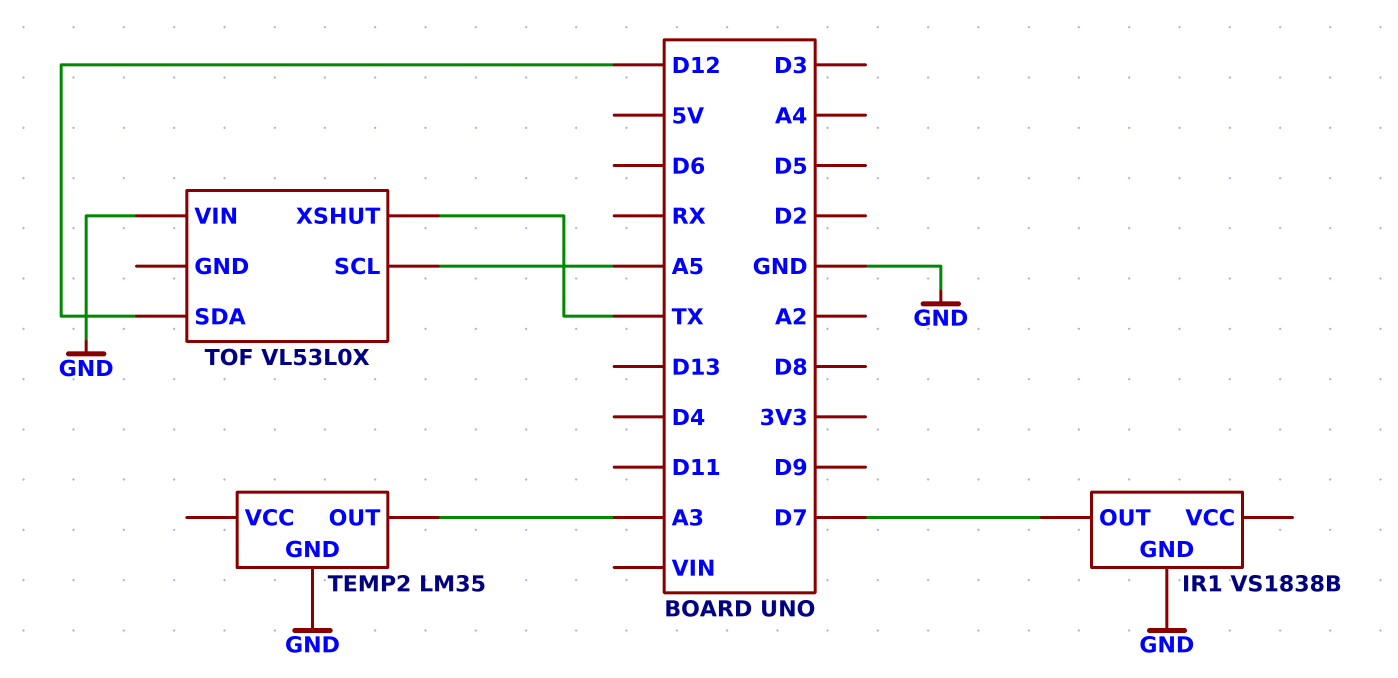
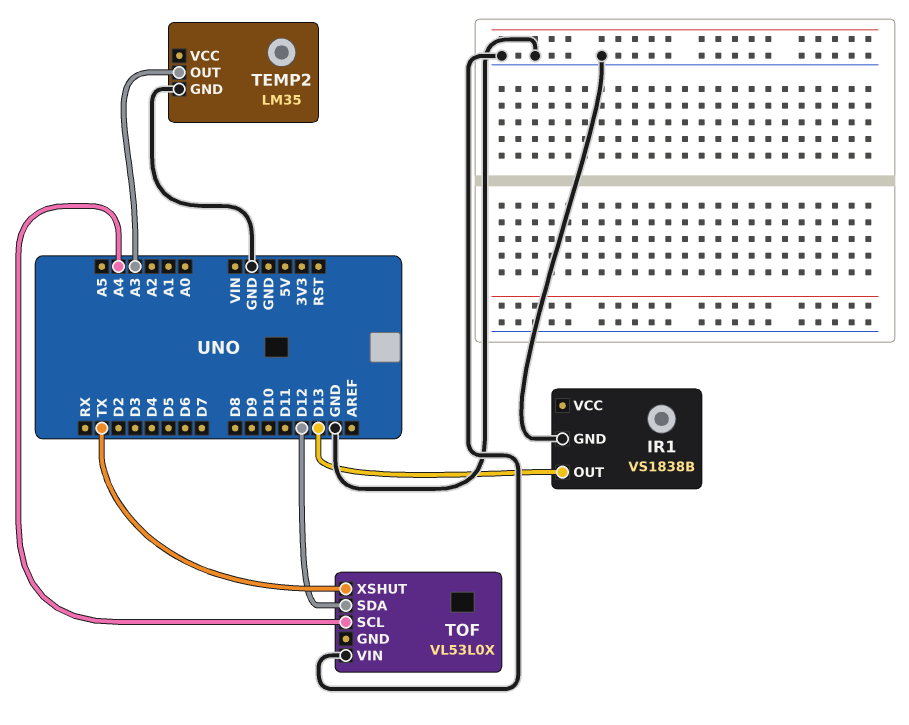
IR1 pin OUT: D7 -> D13
TOF pin SCL: A5 -> A4

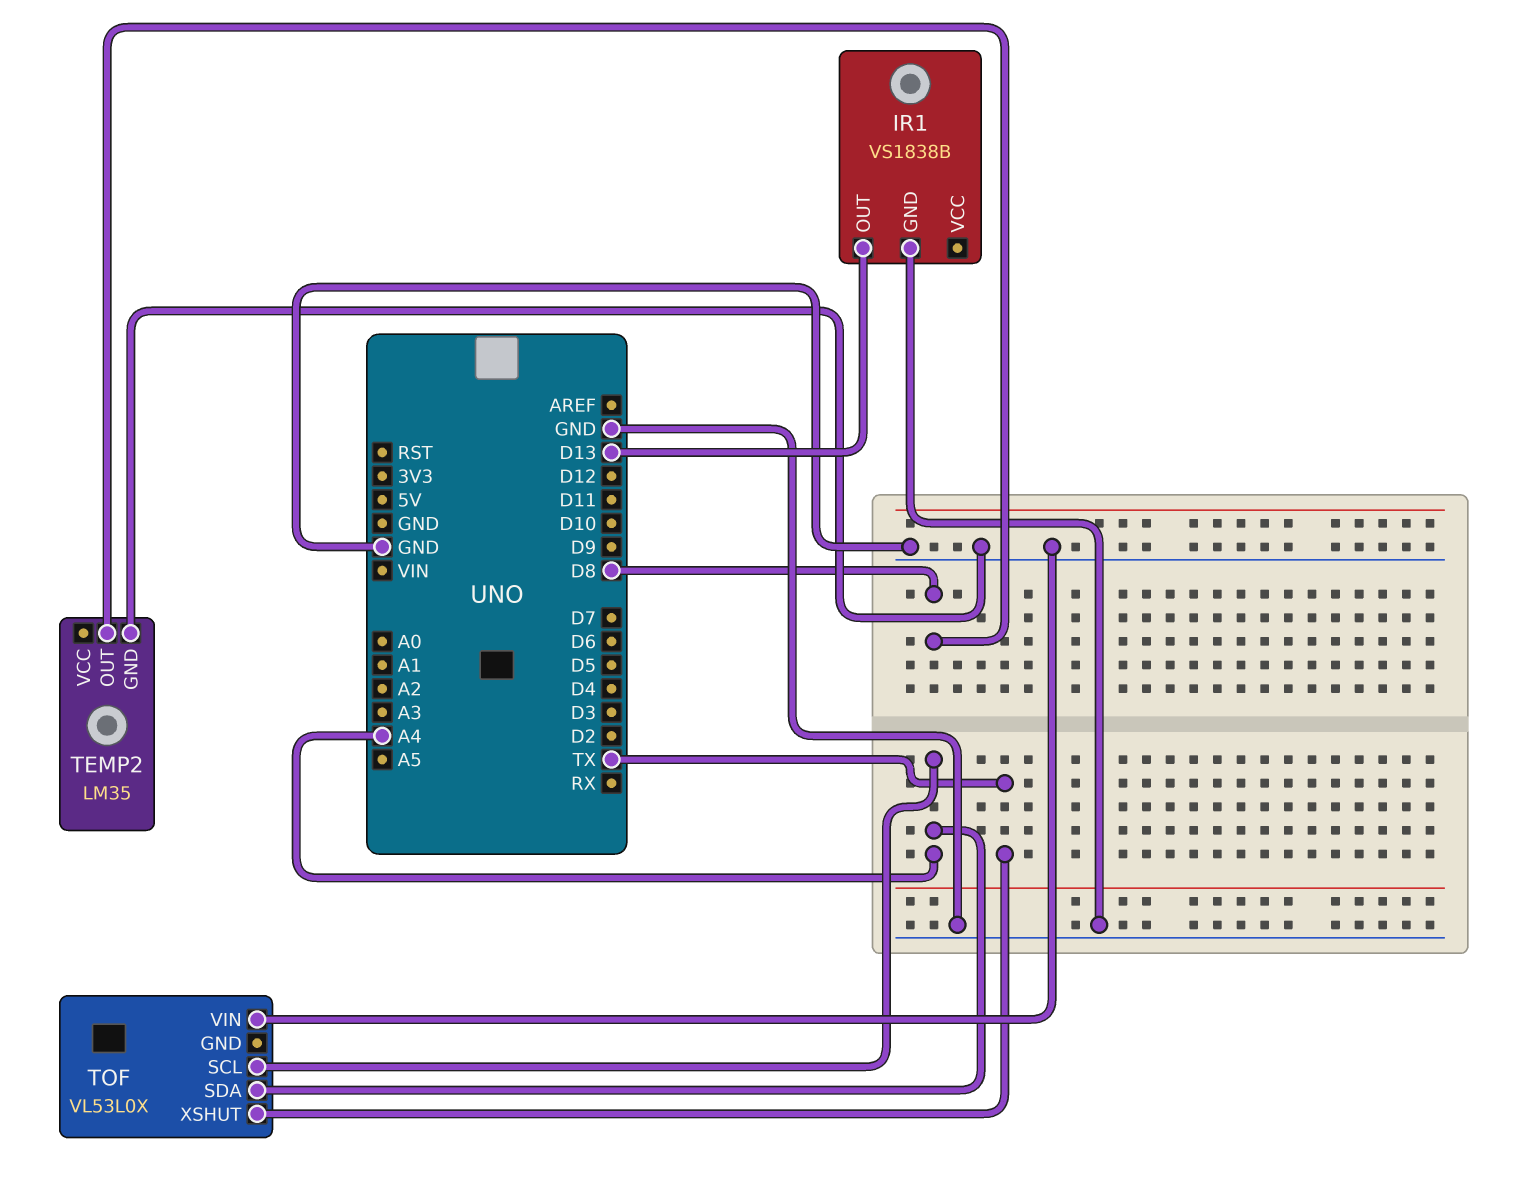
TEMP2 pin OUT: A3 -> D8
TOF pin SDA: D12 -> A4

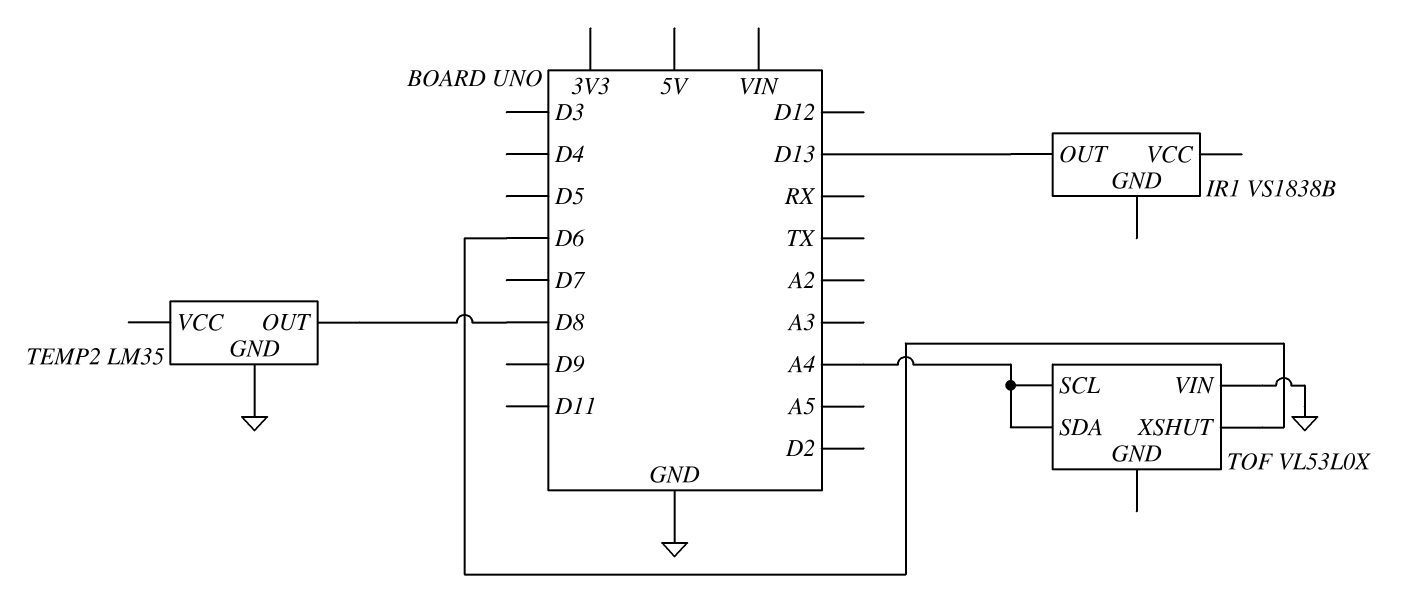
IR1 pin GND: GND -> none
TOF pin XSHUT: TX -> D6

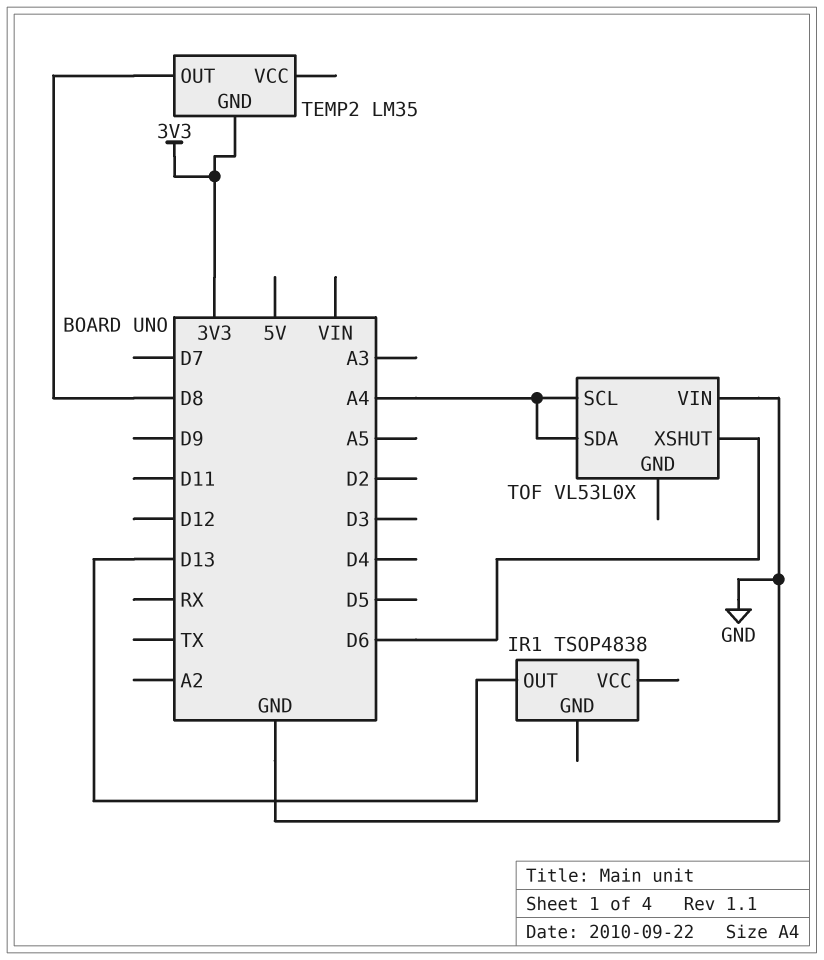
IR1: VS1838B -> TSOP4838
TEMP2 pin GND: GND -> 3V3

